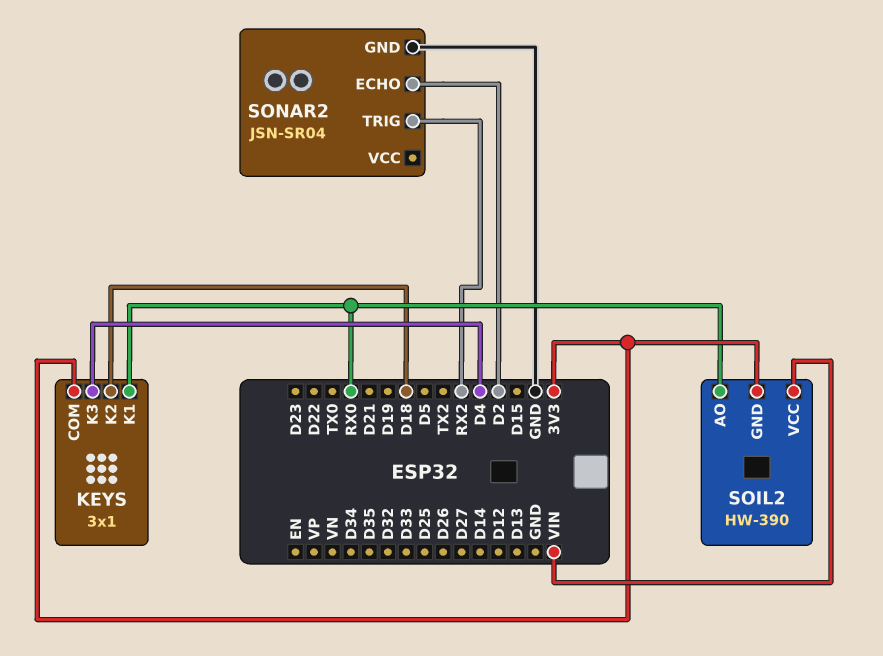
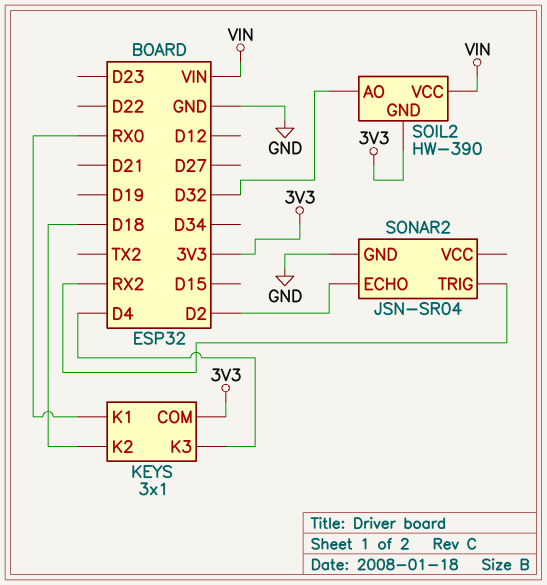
SOIL2 pin AO: RX0 -> D32

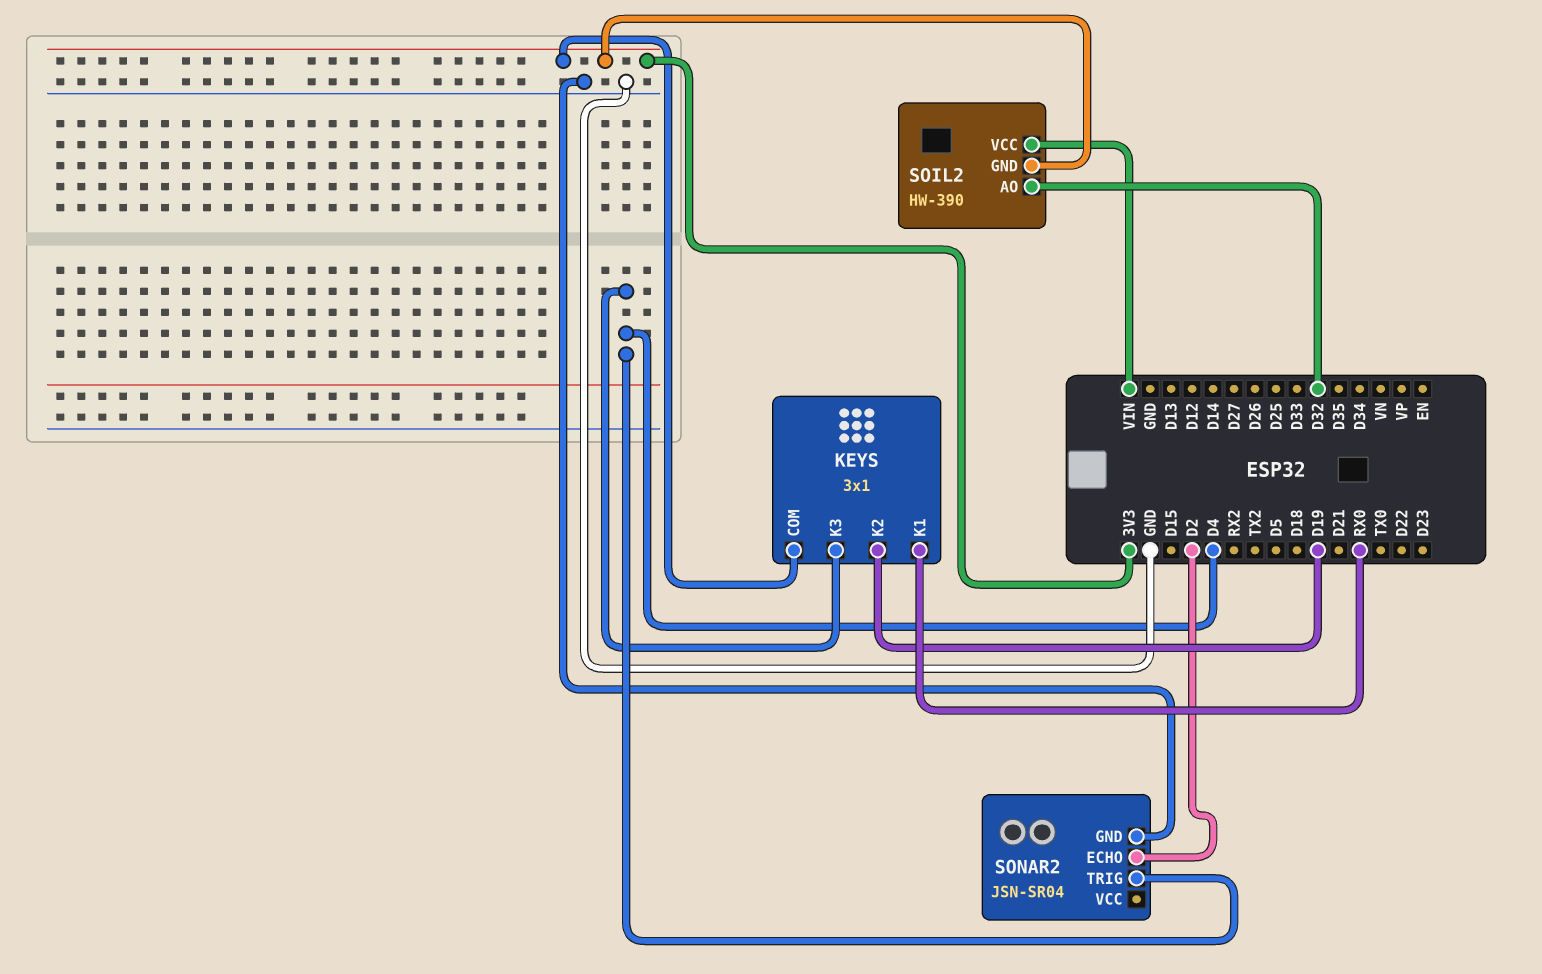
KEYS pin K2: D18 -> D19
SONAR2 pin TRIG: RX2 -> D4

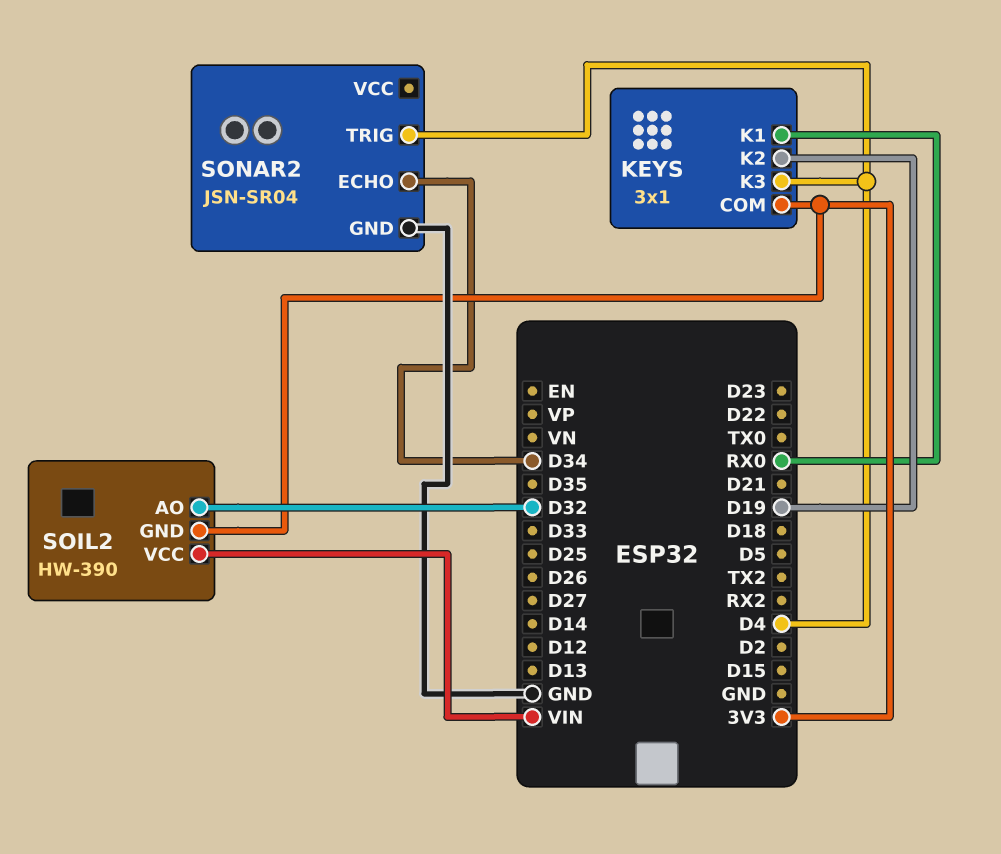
SONAR2 pin ECHO: D2 -> D34

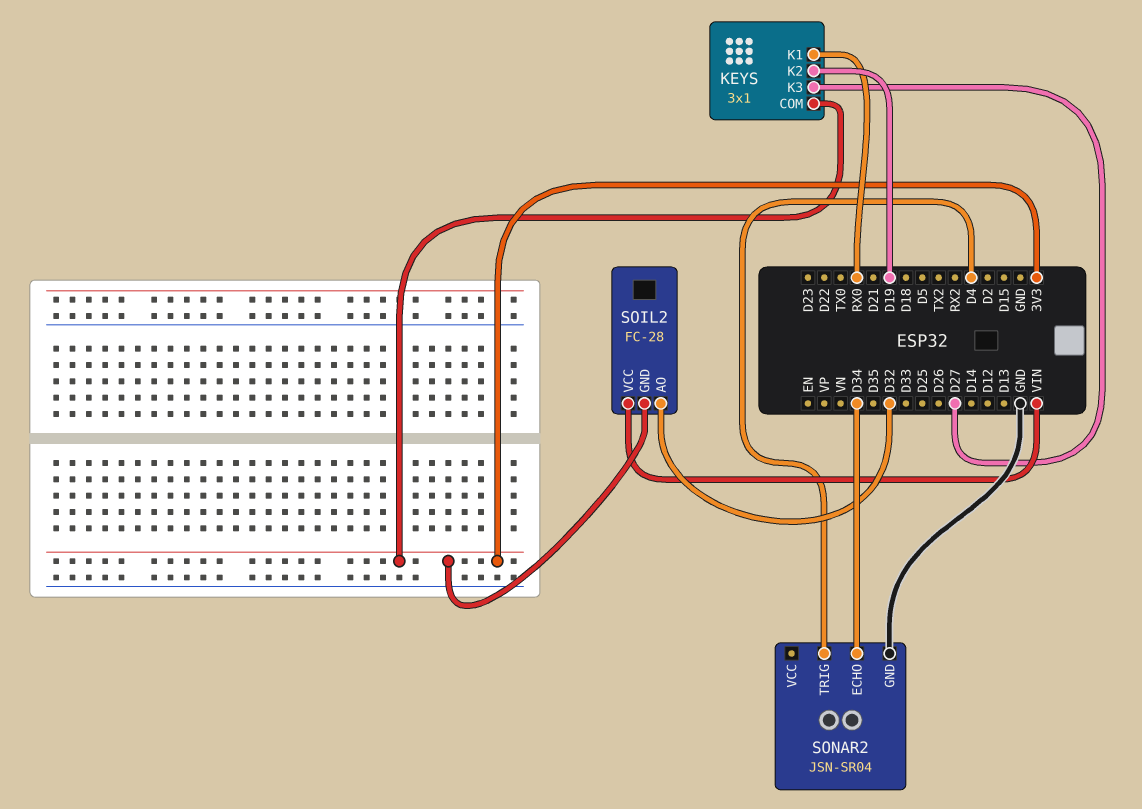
KEYS pin K3: D4 -> D27
SOIL2: HW-390 -> FC-28

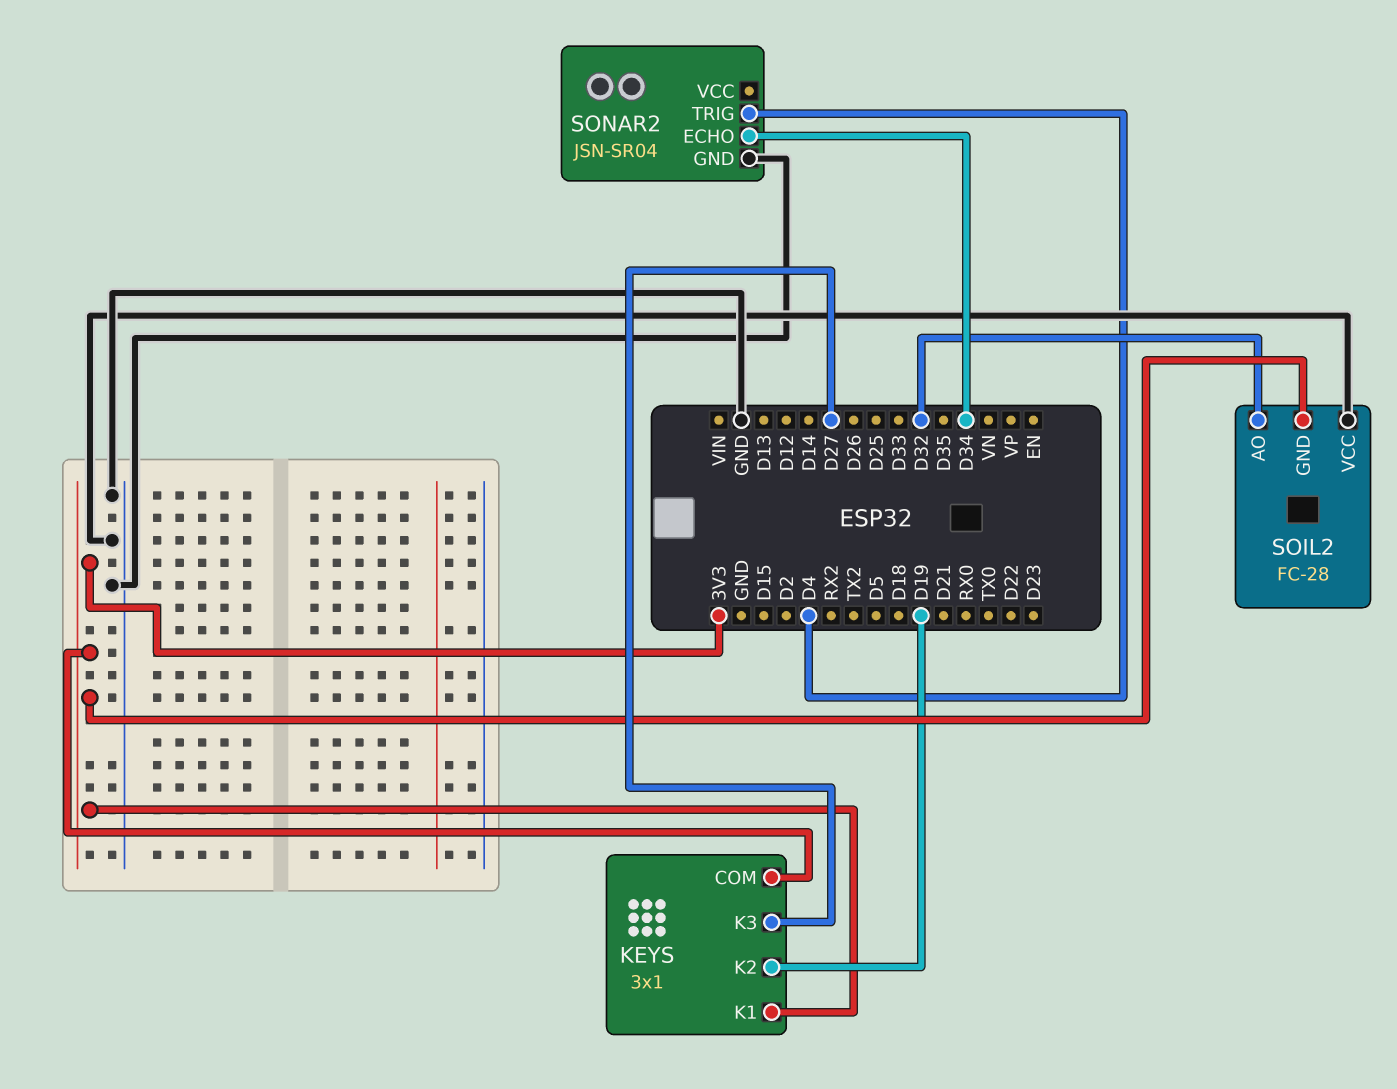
KEYS pin K1: RX0 -> 3V3
SOIL2 pin VCC: VIN -> GND

